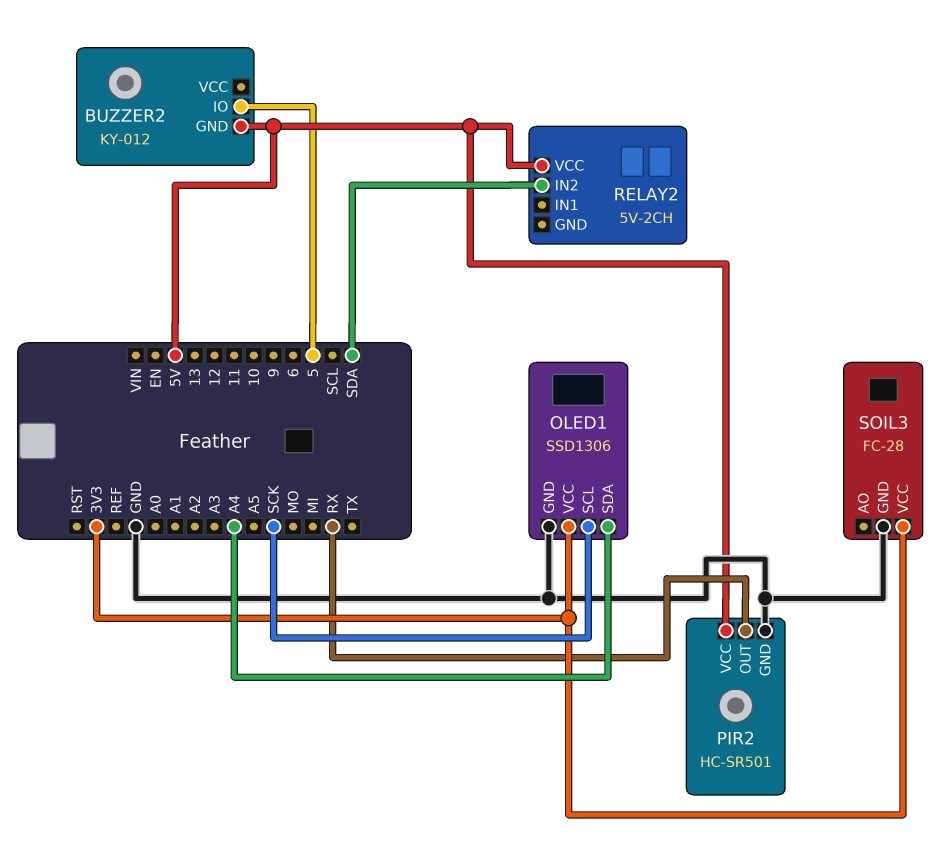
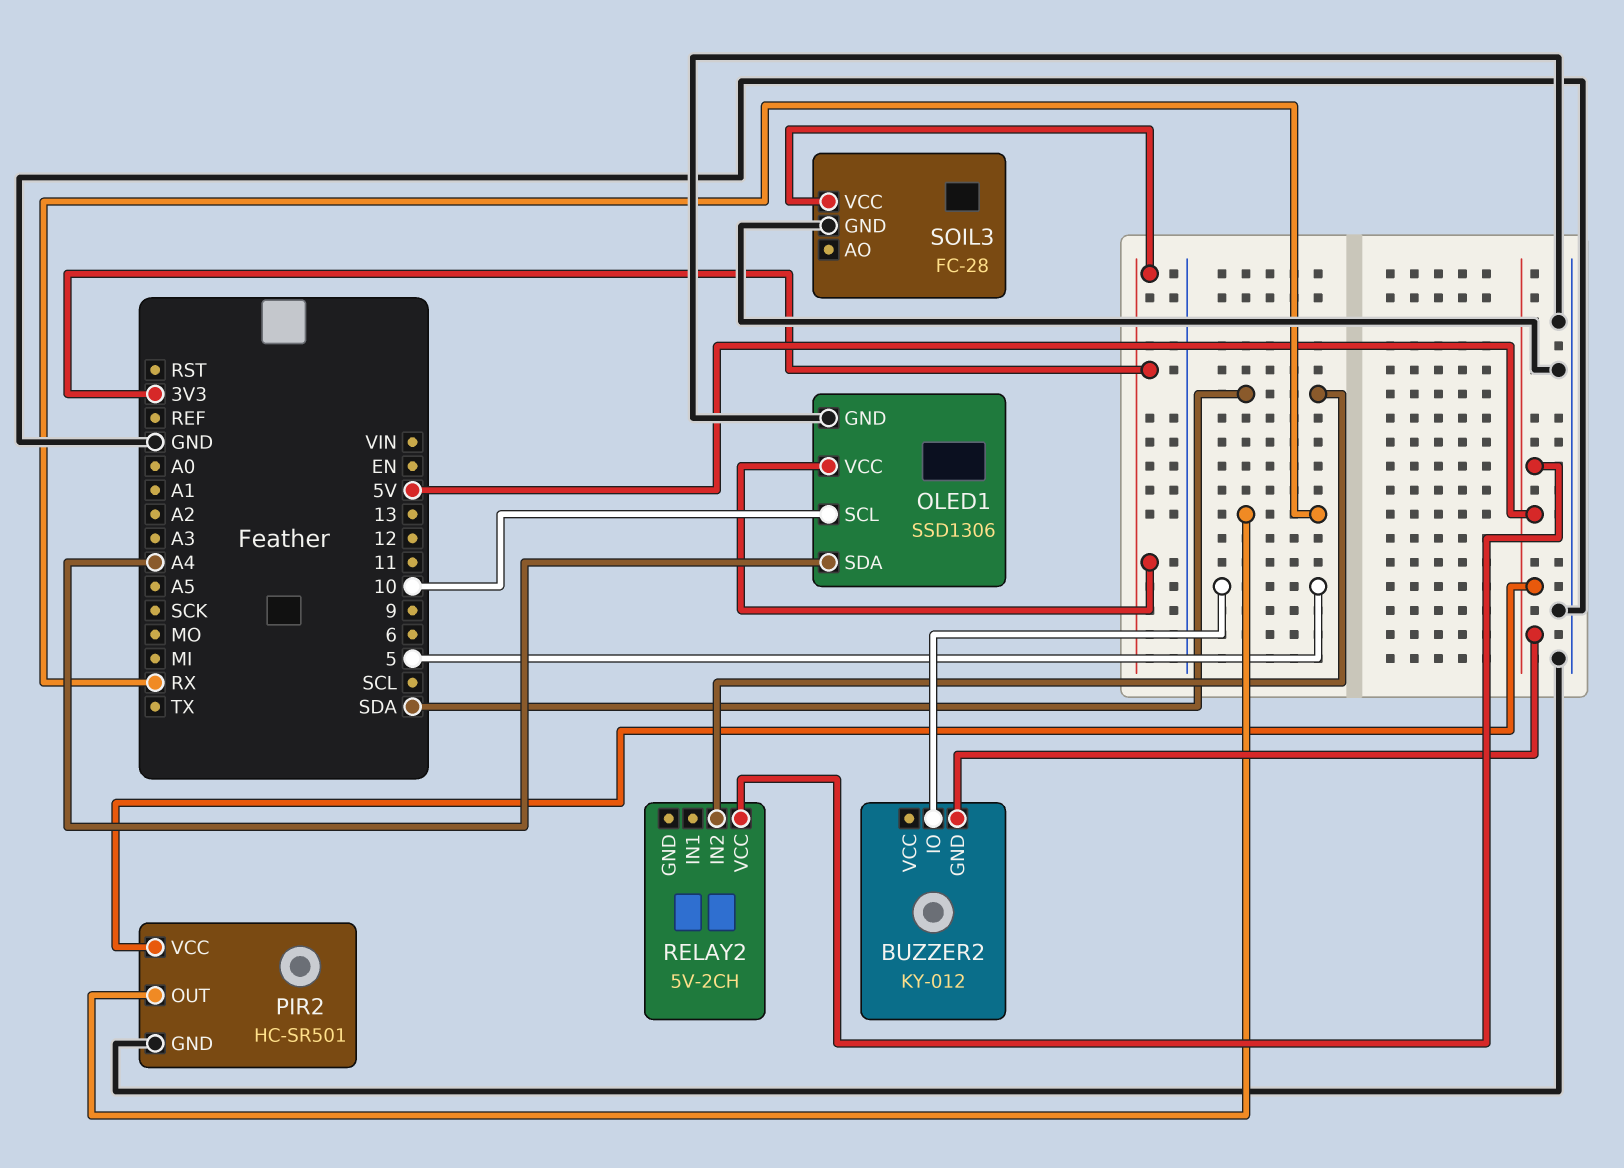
OLED1 pin SCL: SCK -> 10

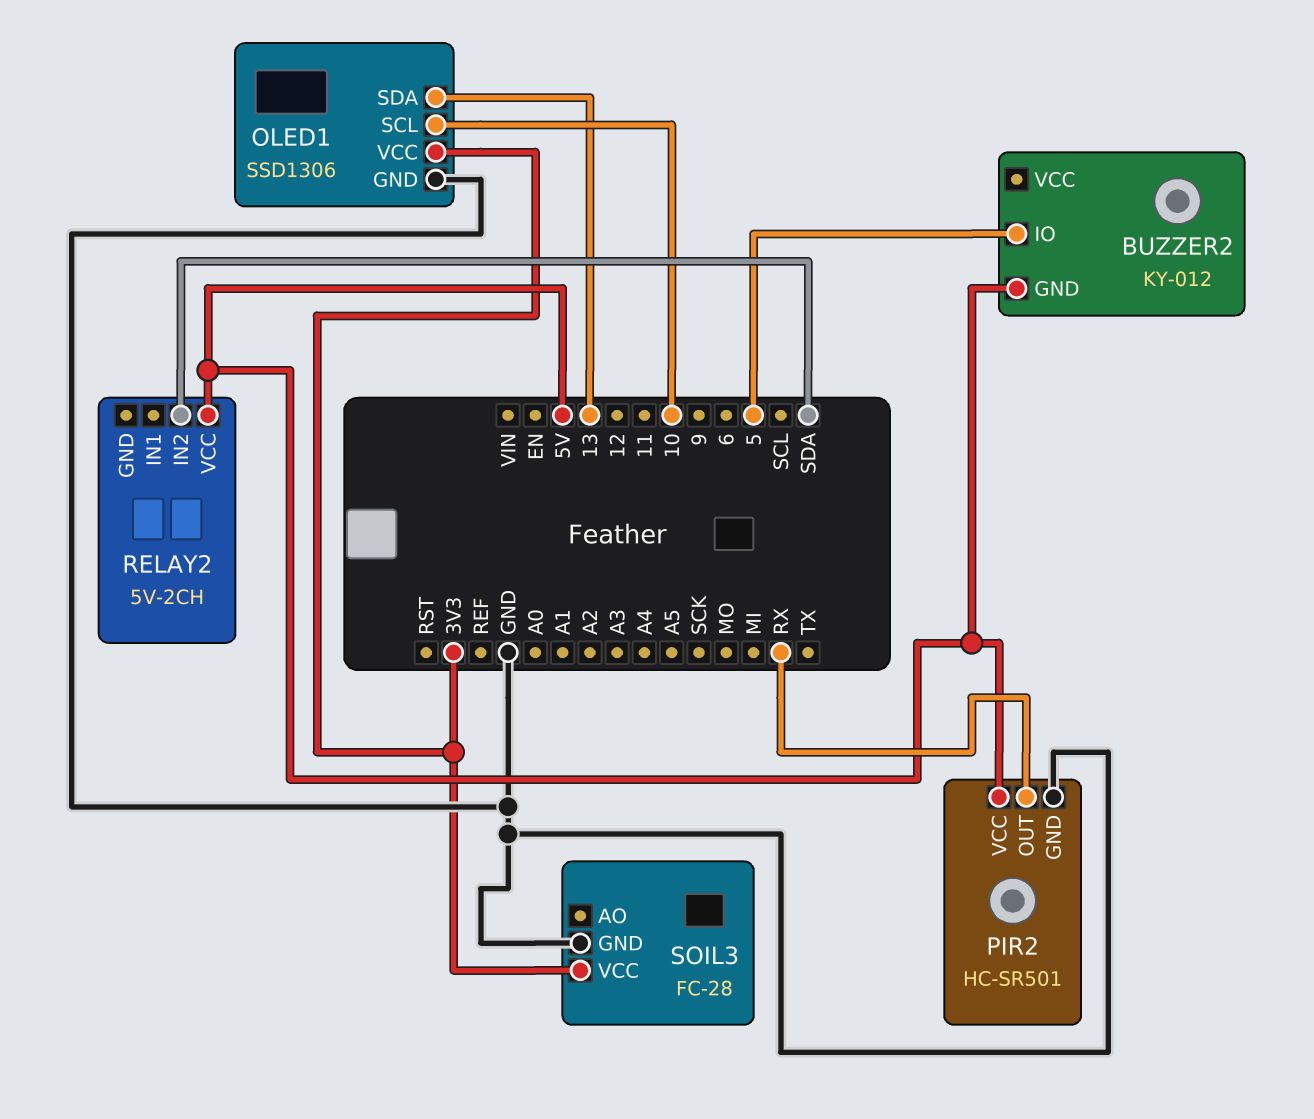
OLED1 pin SDA: A4 -> 13

